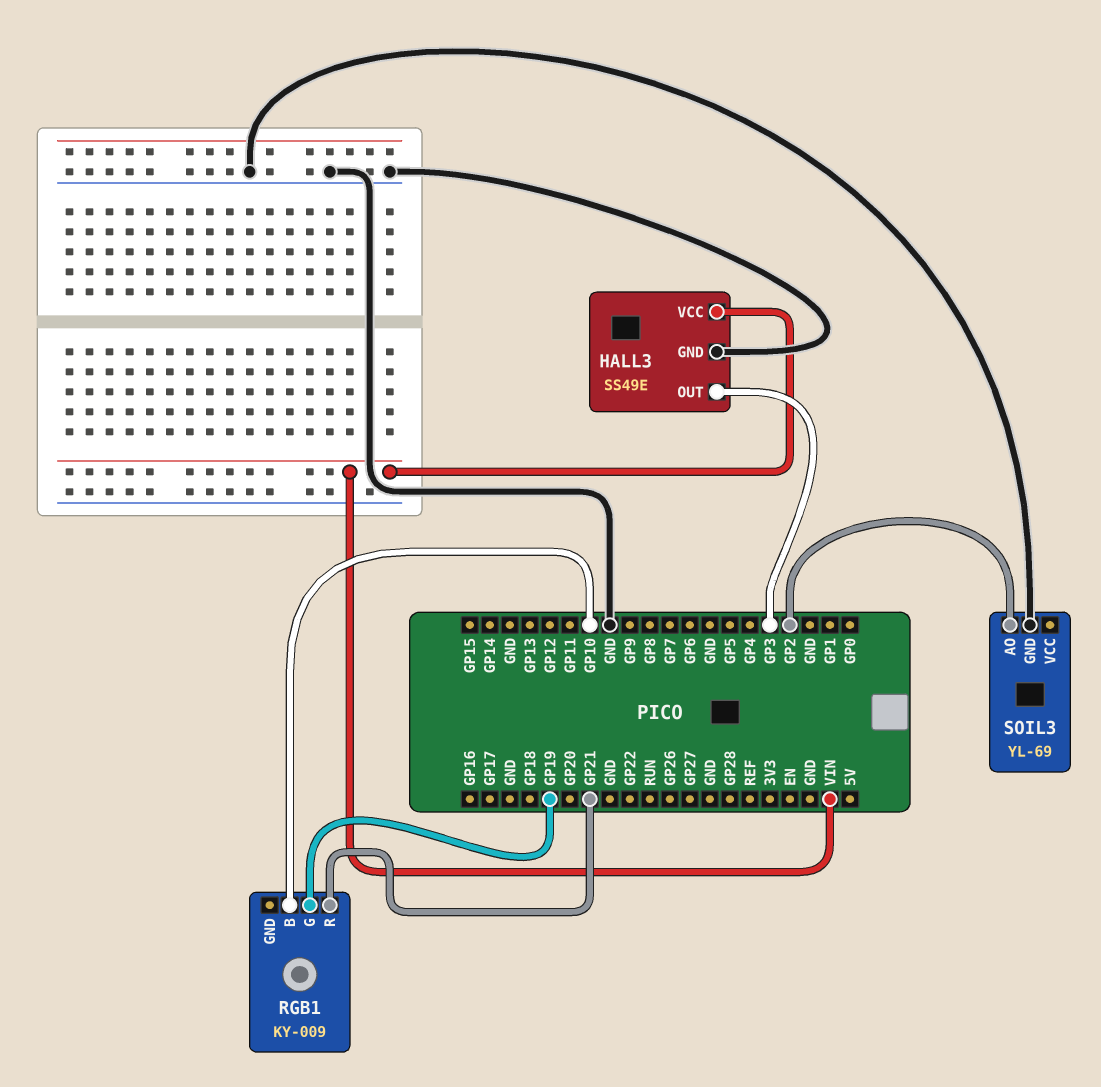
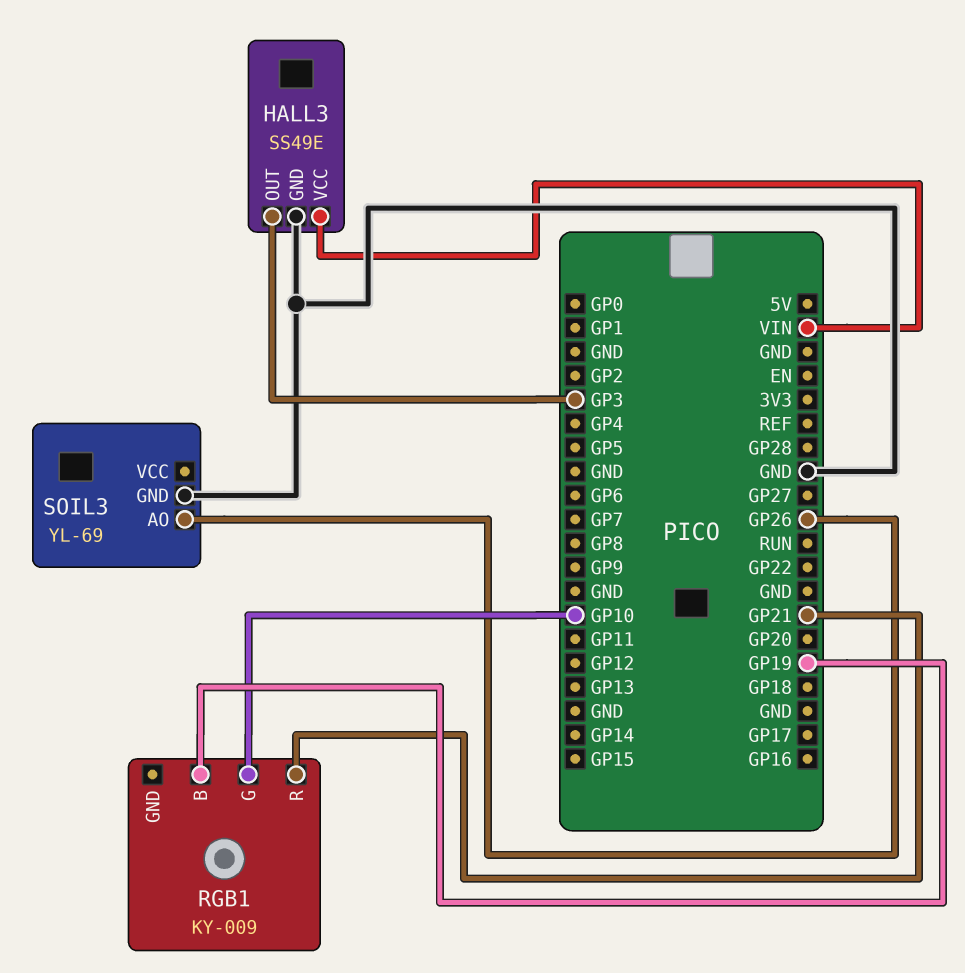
RGB1 pin B: GP10 -> GP19
RGB1 pin G: GP19 -> GP10
SOIL3 pin AO: GP2 -> GP26

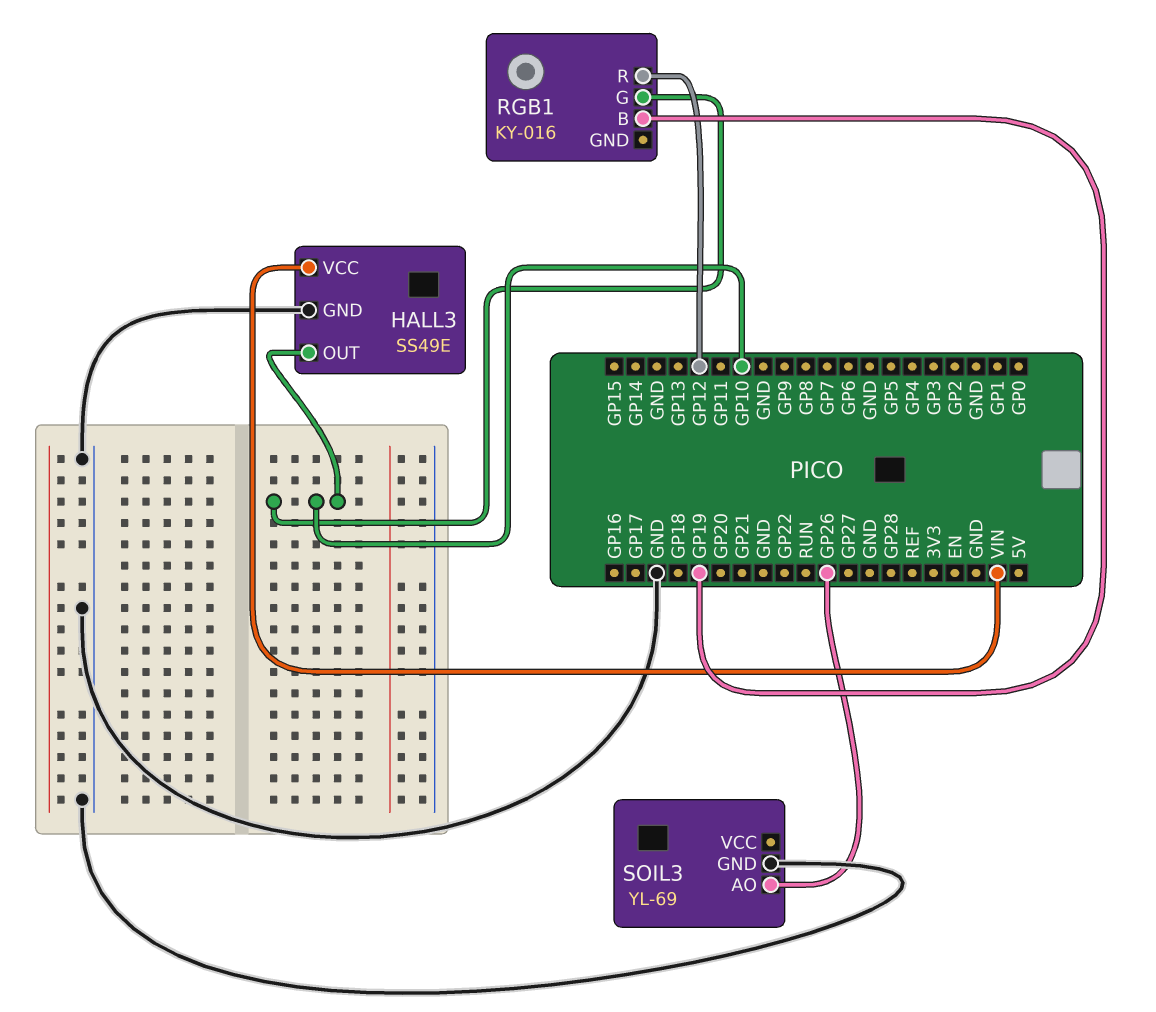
HALL3 pin OUT: GP3 -> GP10
RGB1: KY-009 -> KY-016
RGB1 pin R: GP21 -> GP12

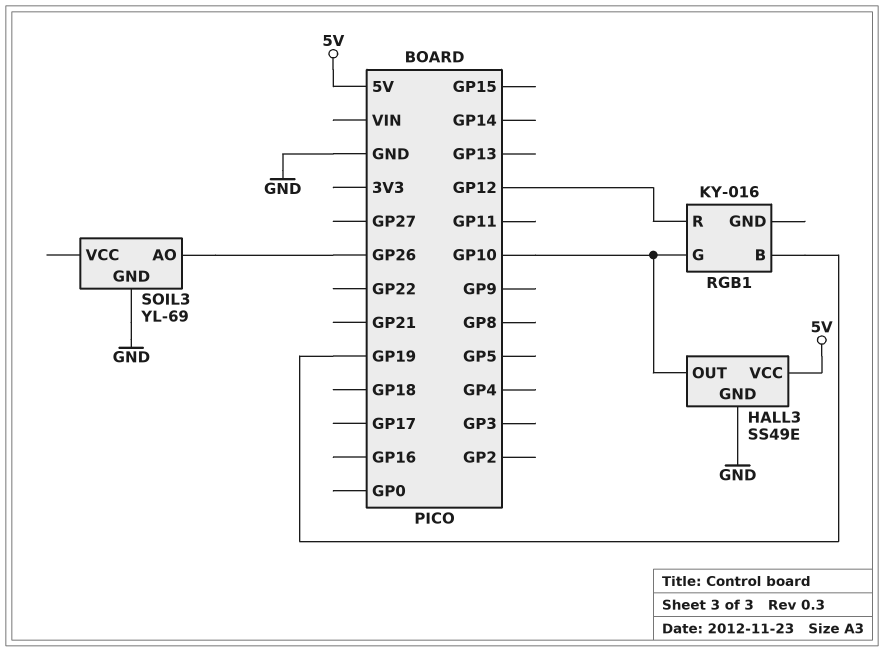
HALL3 pin VCC: VIN -> 5V

